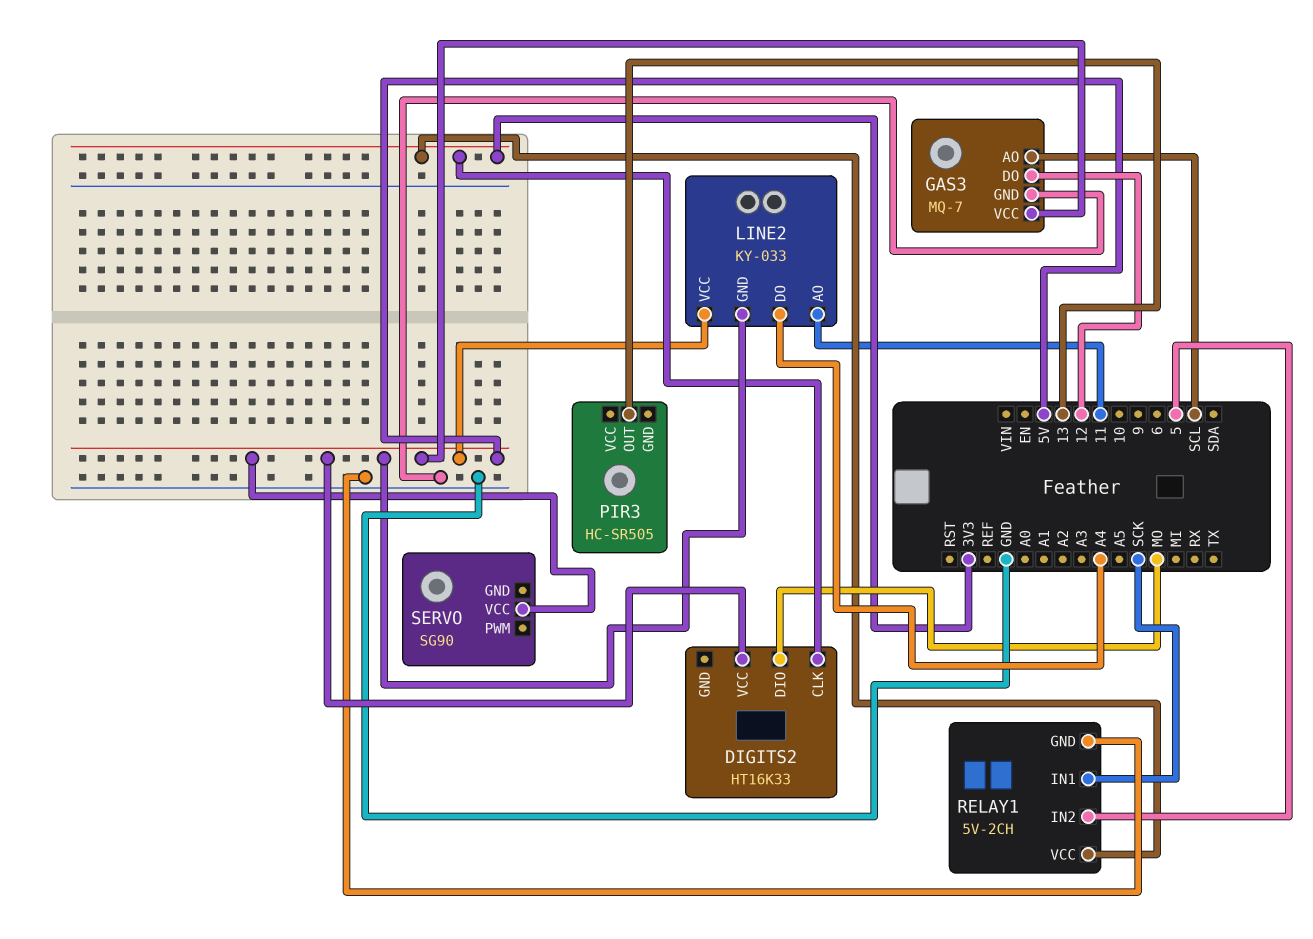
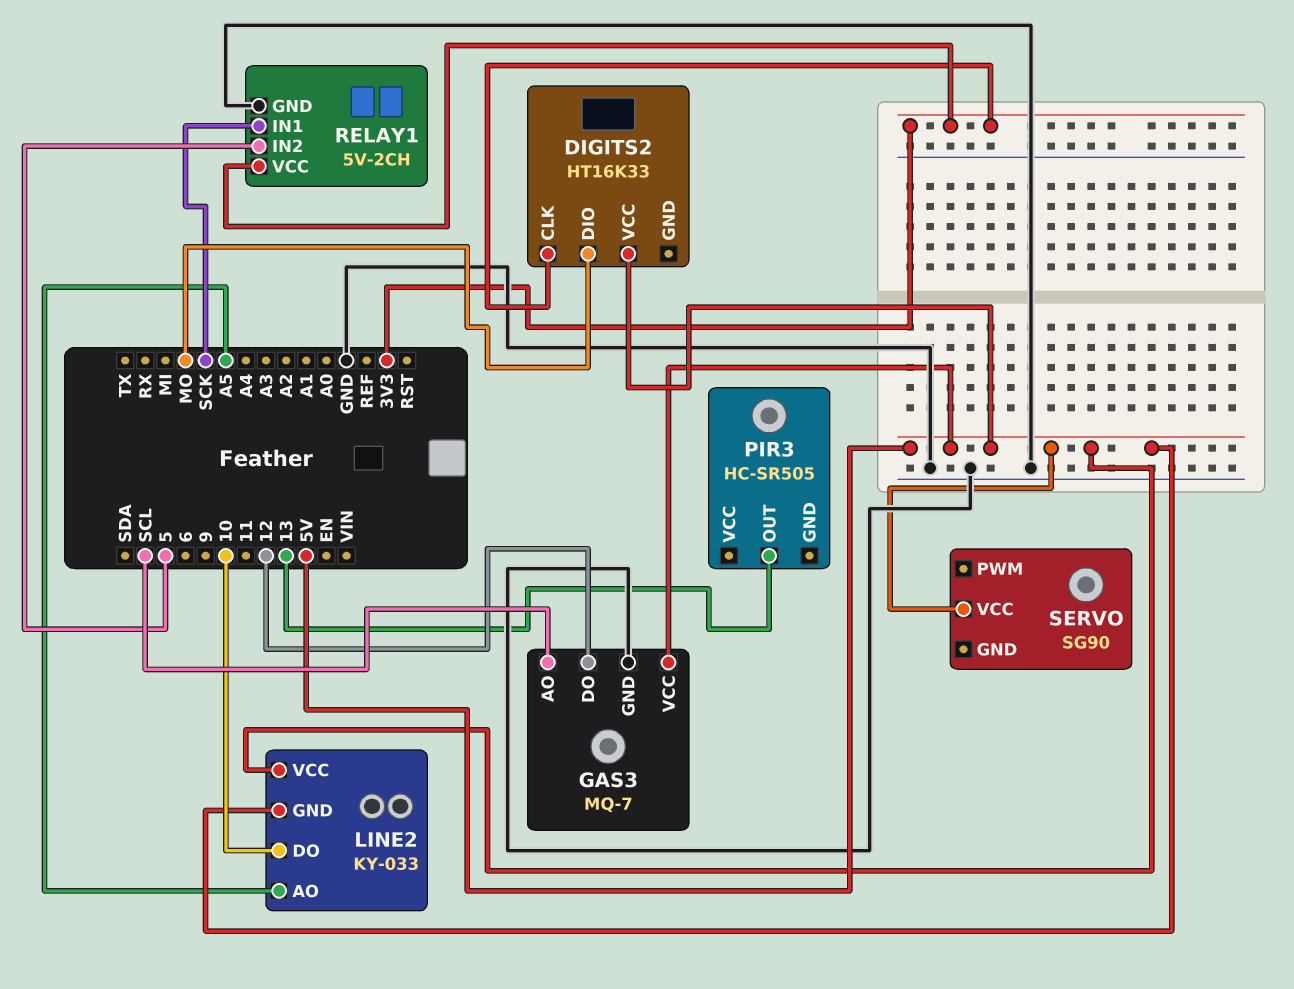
LINE2 pin AO: 11 -> A5
LINE2 pin DO: A4 -> 10

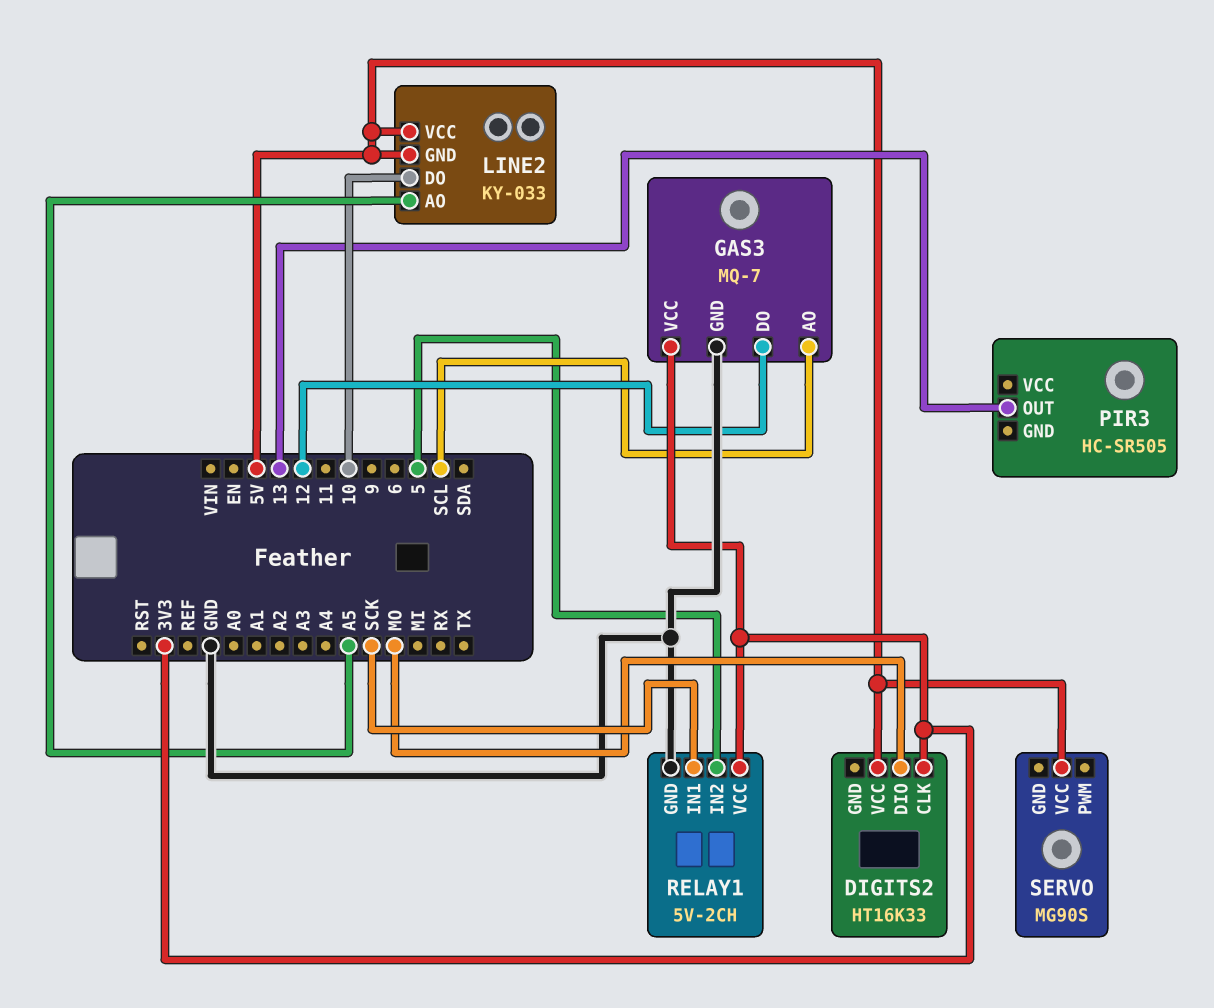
GAS3 pin VCC: 5V -> 3V3
SERVO: SG90 -> MG90S

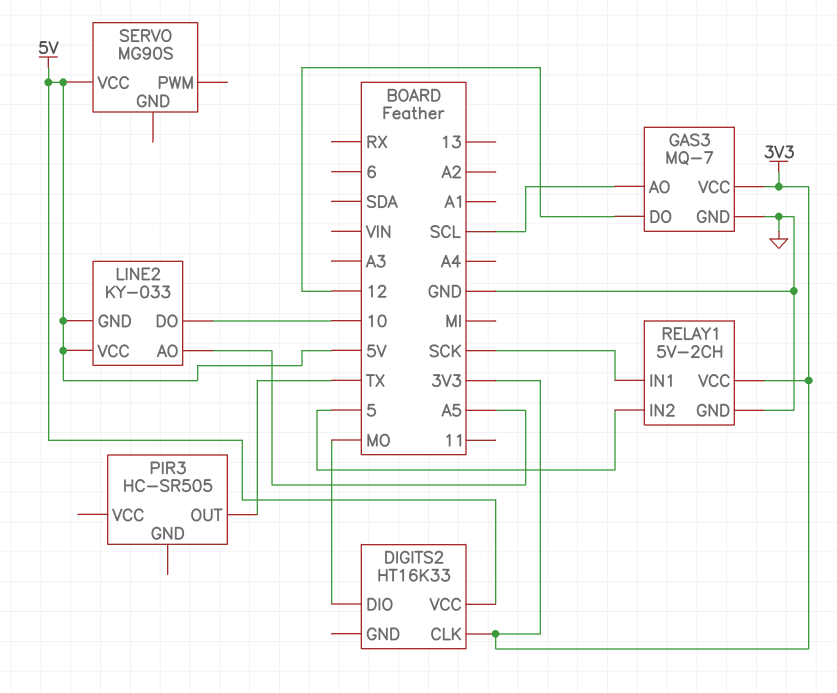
PIR3 pin OUT: 13 -> TX

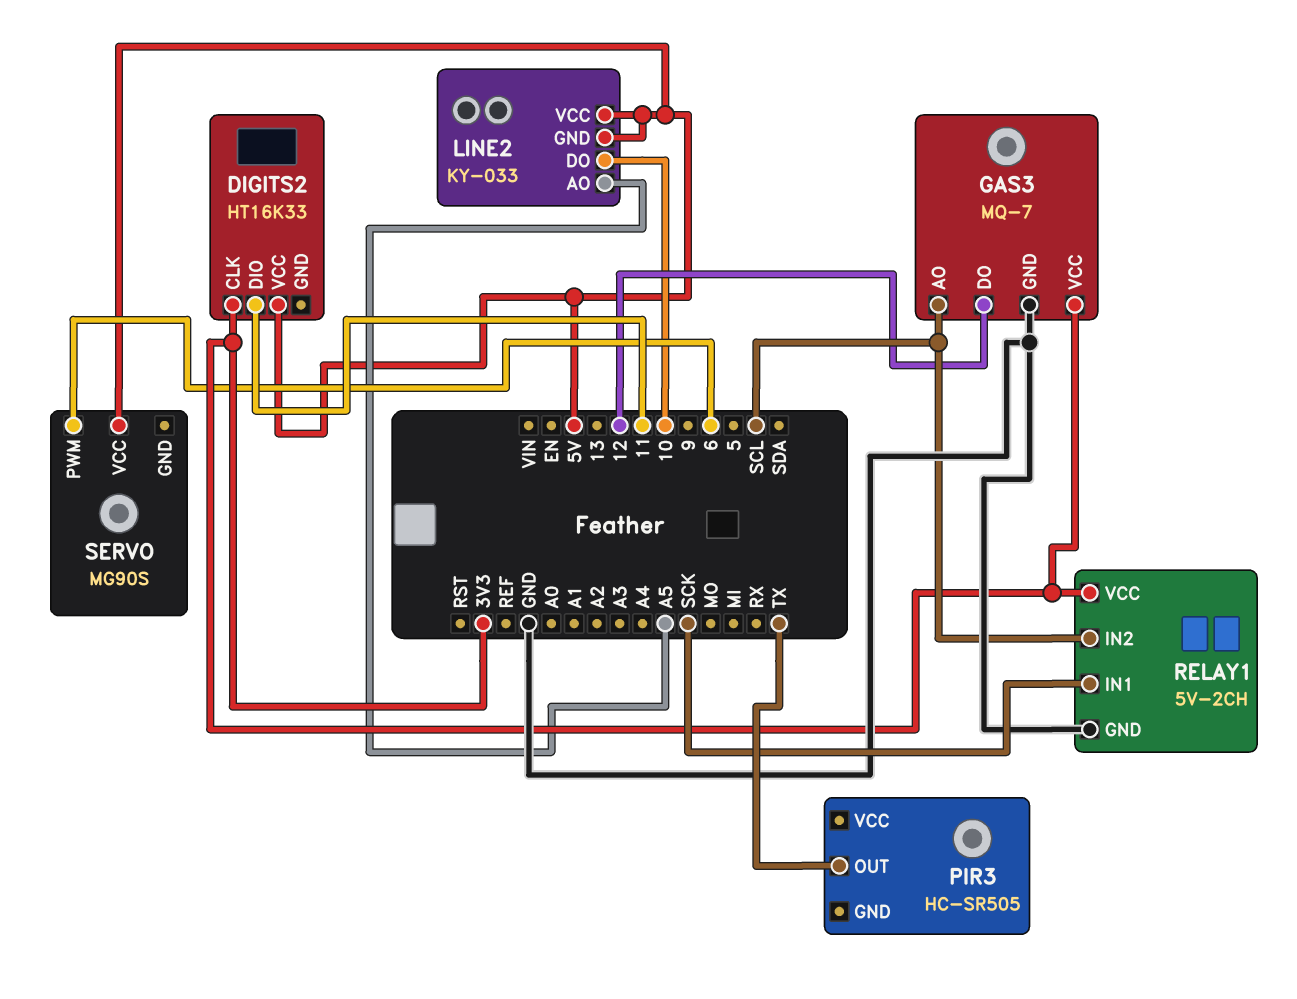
DIGITS2 pin DIO: MO -> 11
RELAY1 pin IN2: 5 -> SCL
SERVO pin PWM: none -> 6

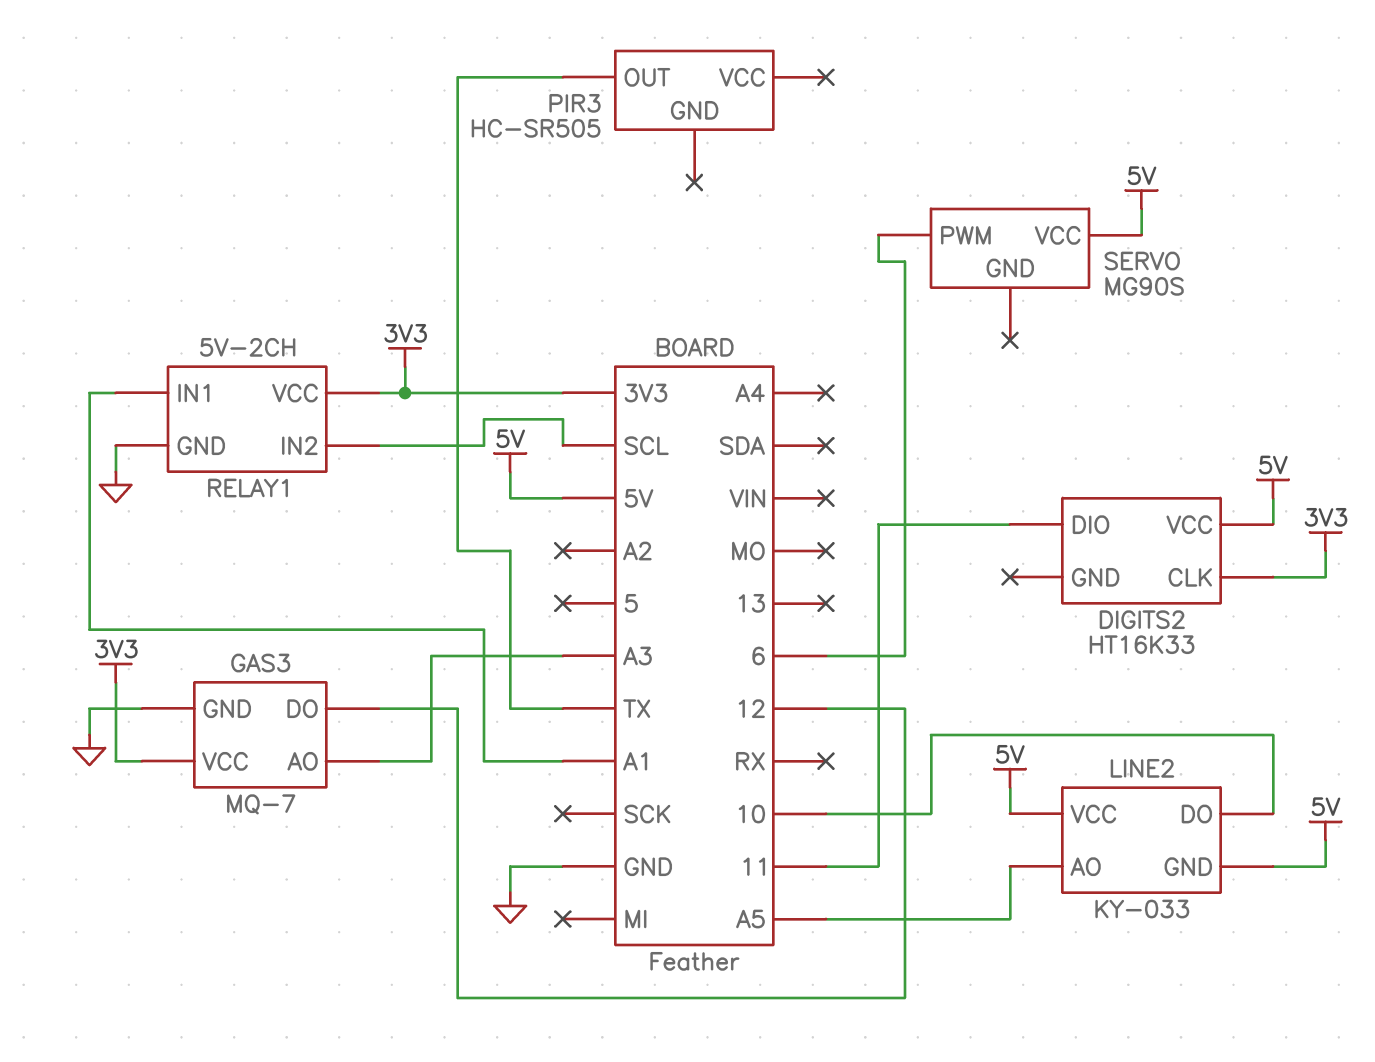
GAS3 pin AO: SCL -> A3
RELAY1 pin IN1: SCK -> A1

